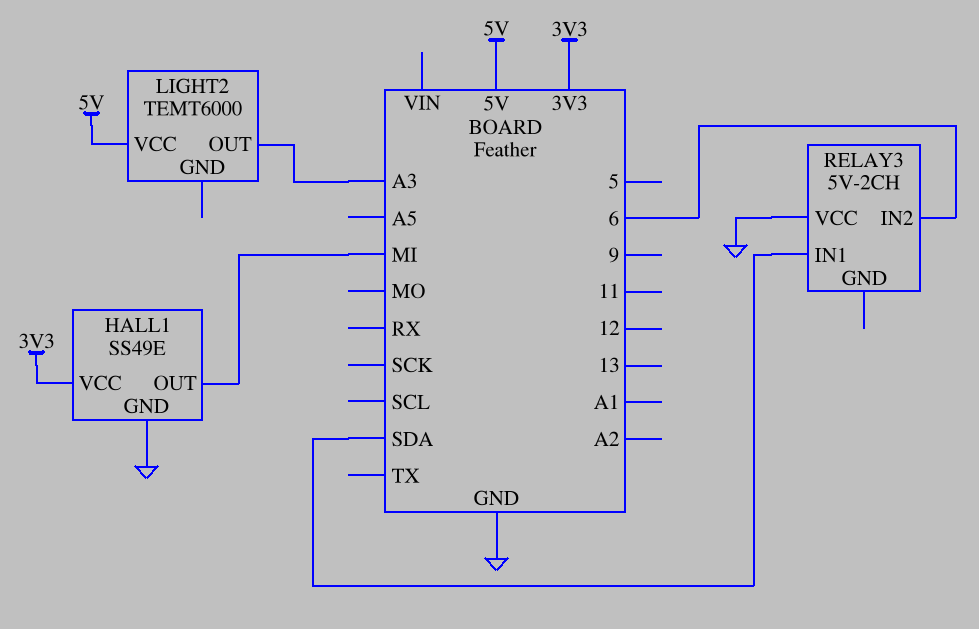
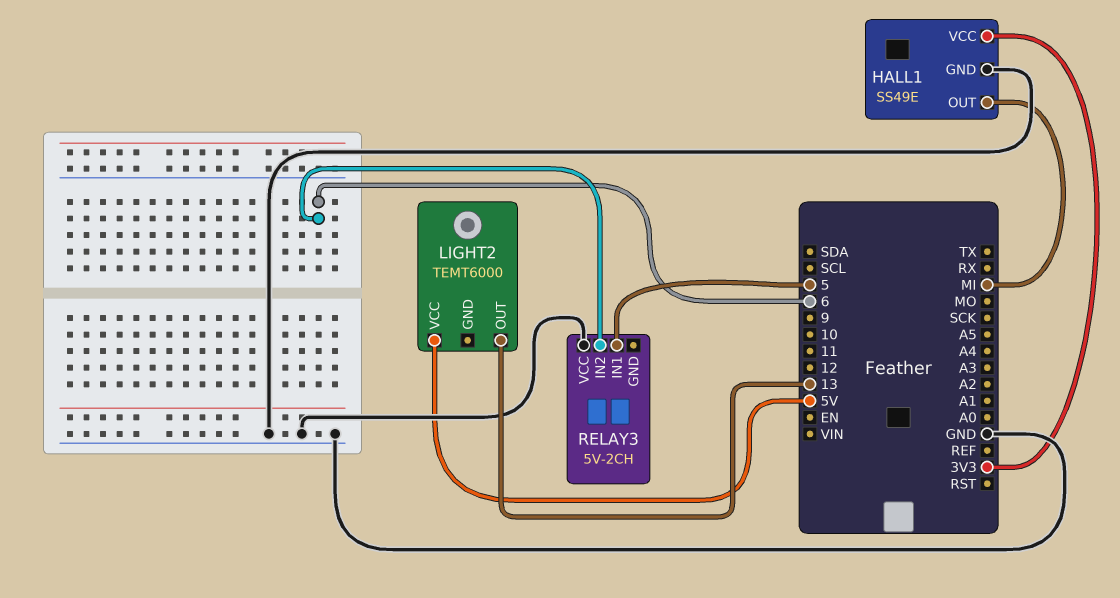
LIGHT2 pin OUT: A3 -> 13
RELAY3 pin IN1: SDA -> 5

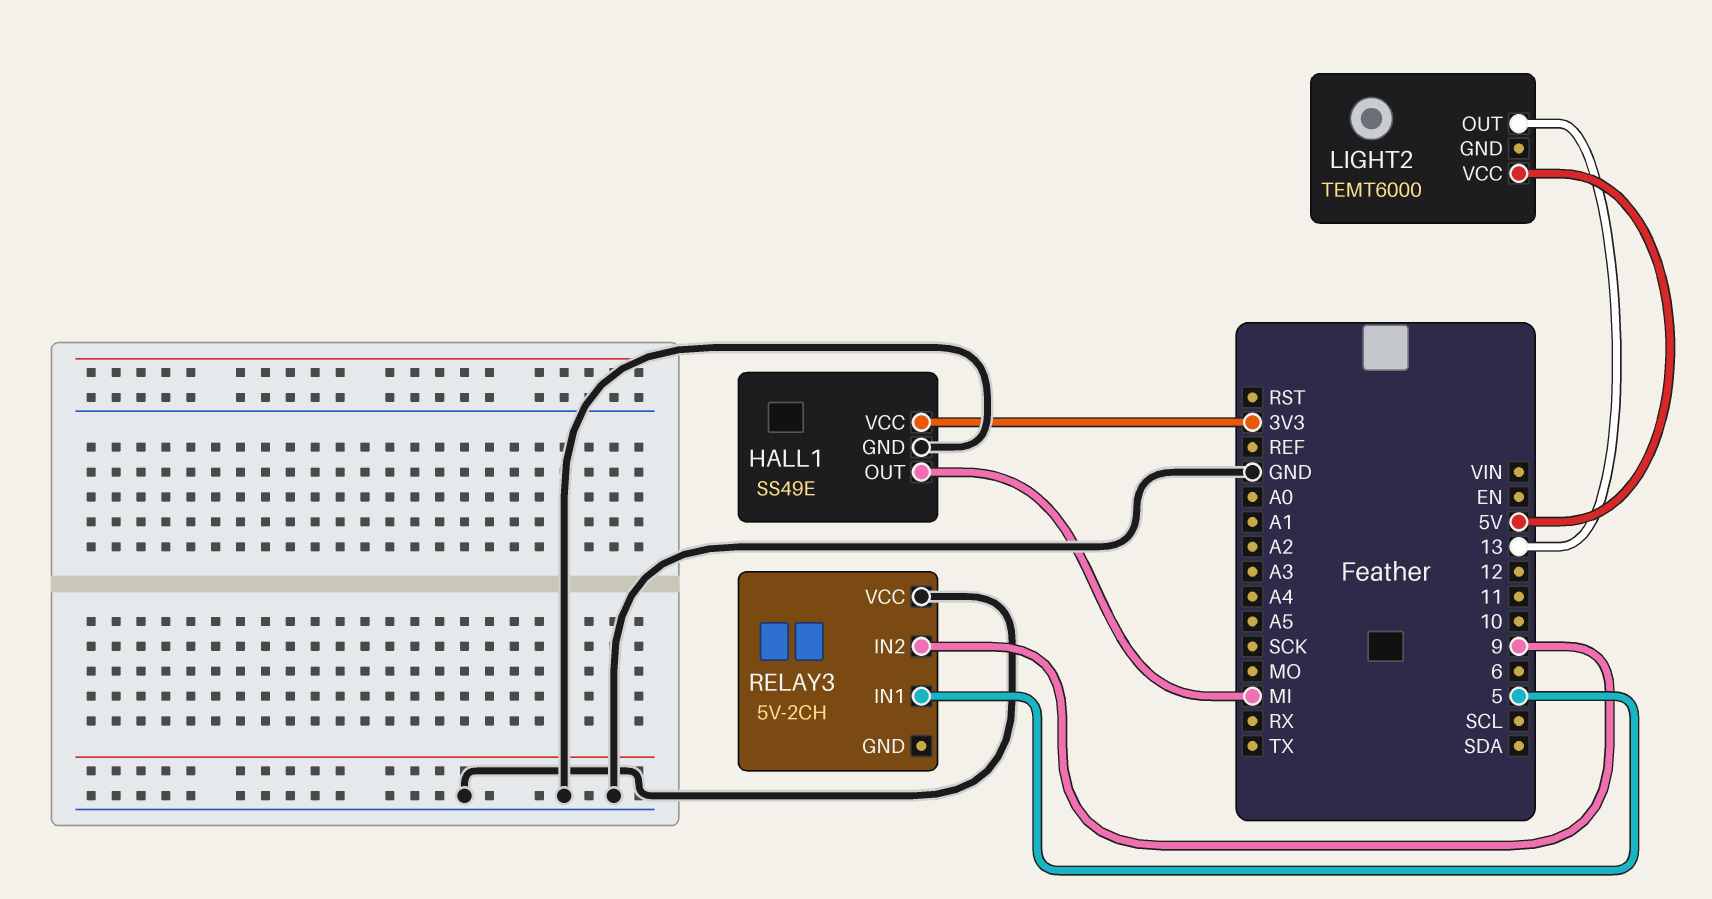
RELAY3 pin IN2: 6 -> 9

